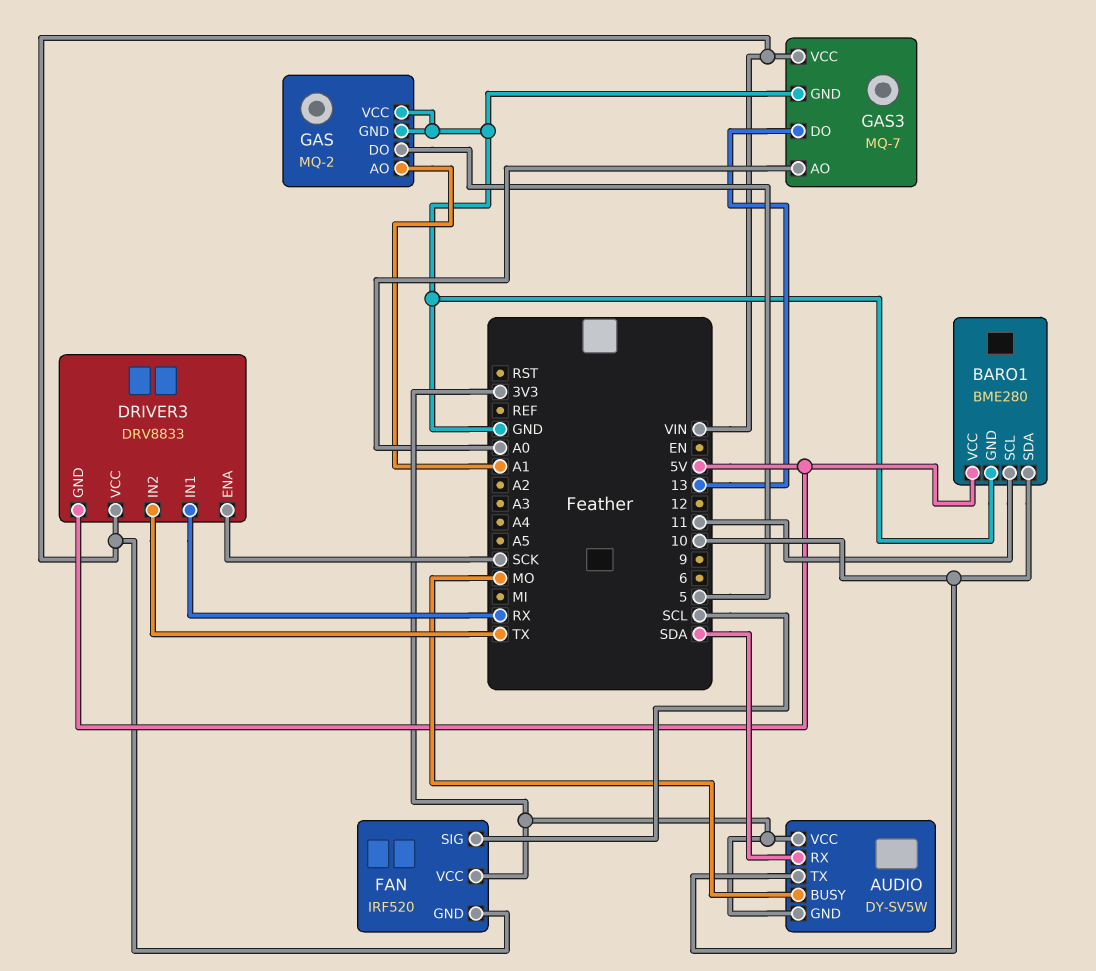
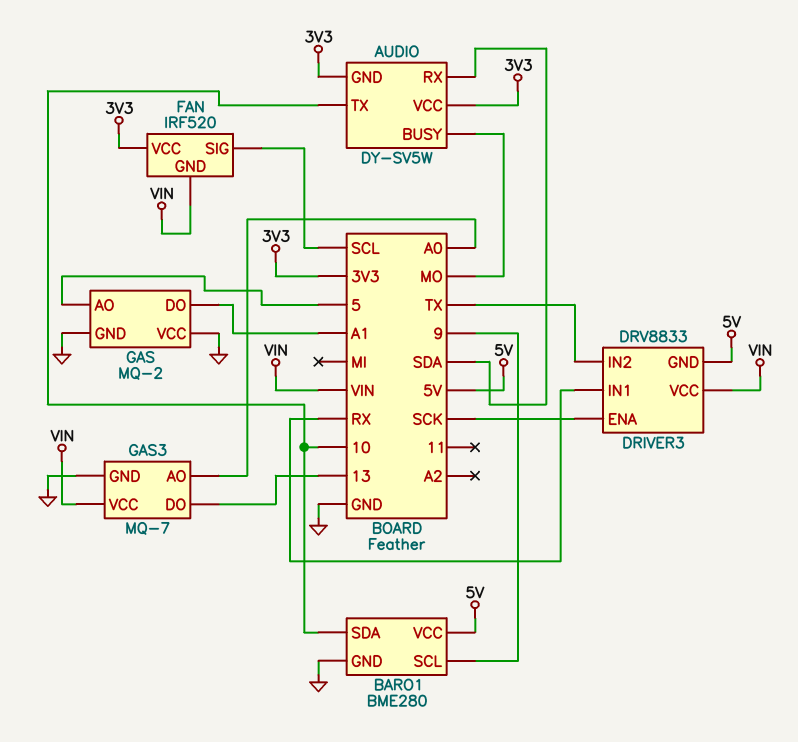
BARO1 pin SCL: 11 -> 9
GAS pin AO: A1 -> 5
GAS pin DO: 5 -> A1

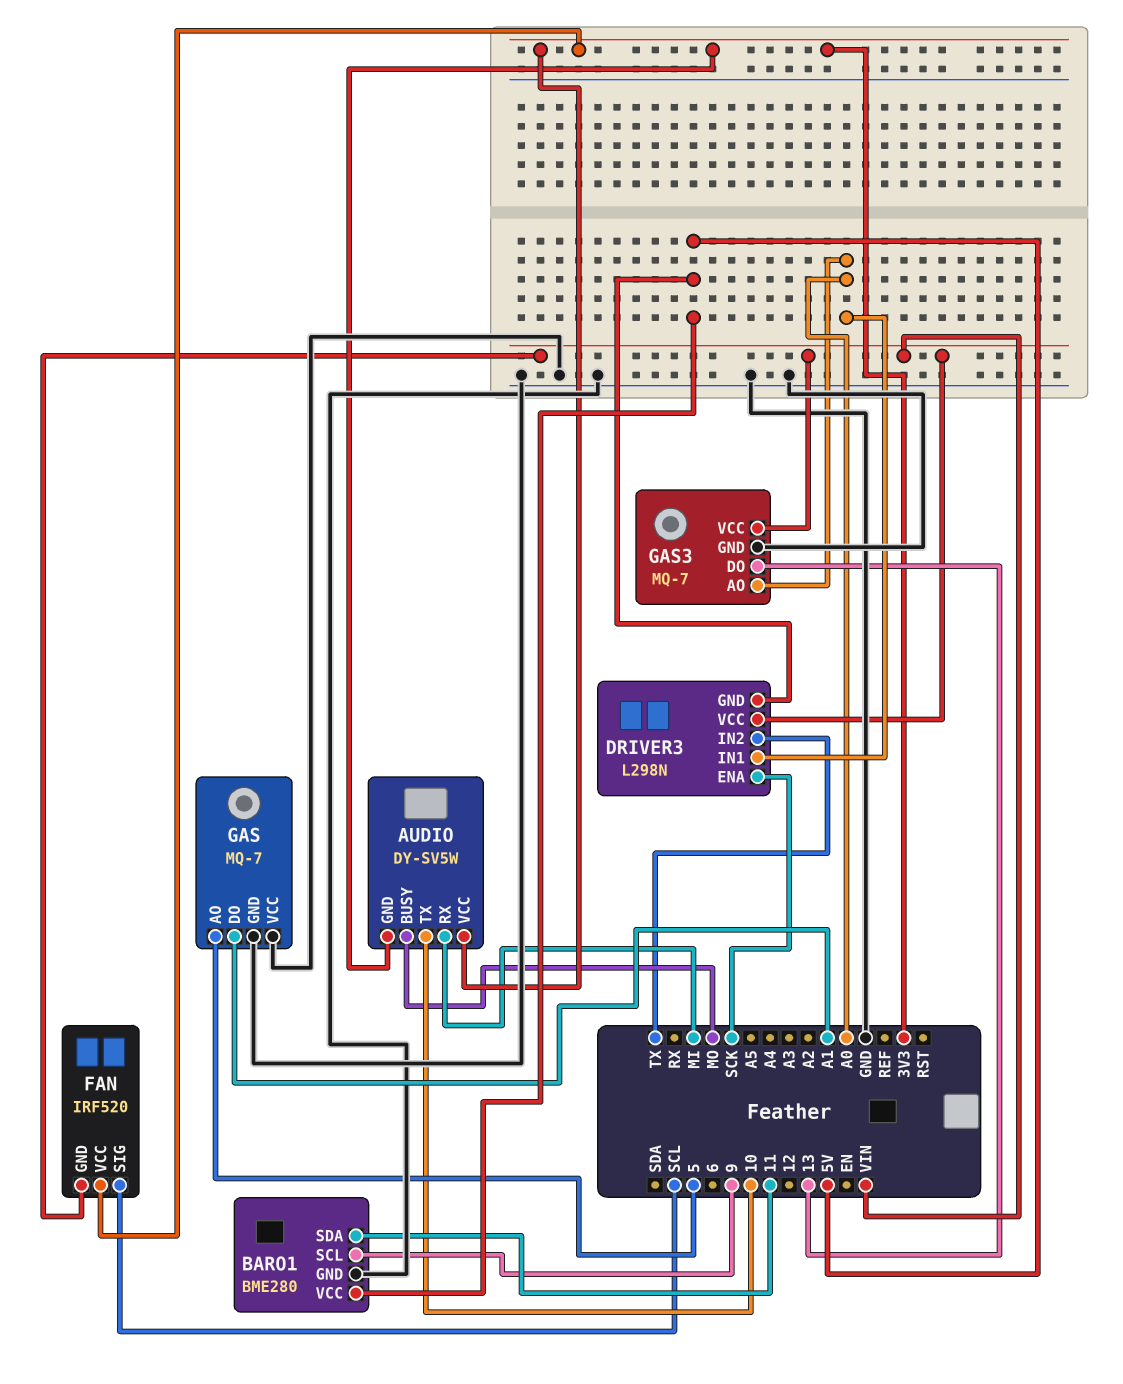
AUDIO pin RX: SDA -> MI
BARO1 pin SDA: 10 -> 11
DRIVER3: DRV8833 -> L298N
DRIVER3 pin IN1: RX -> A0
GAS: MQ-2 -> MQ-7

